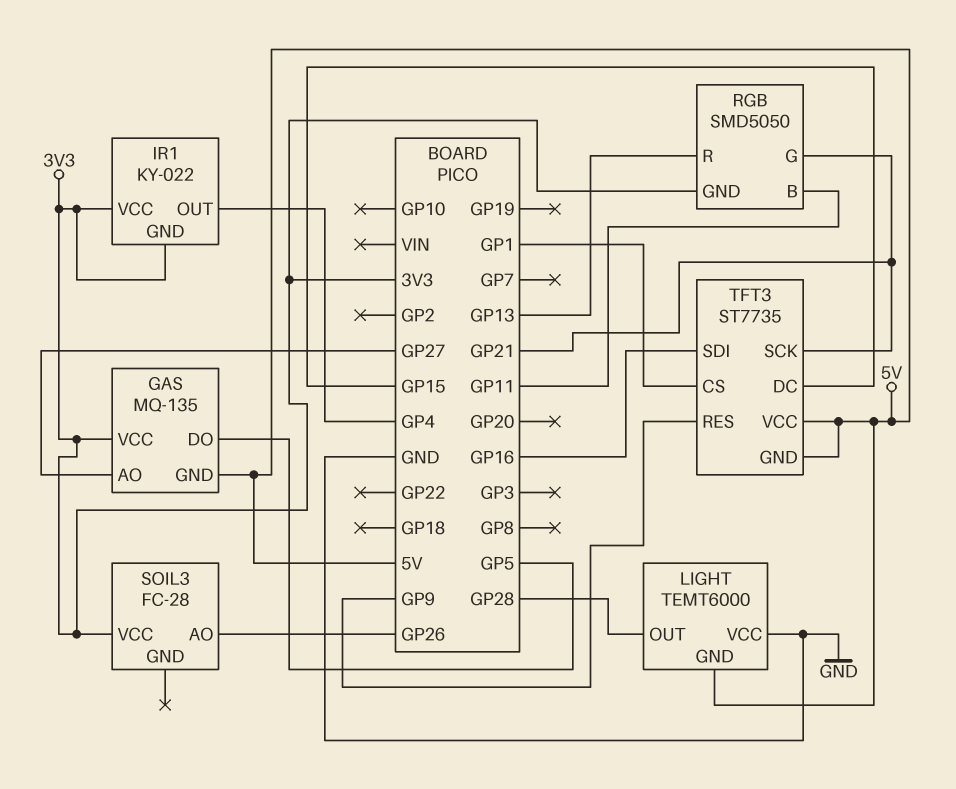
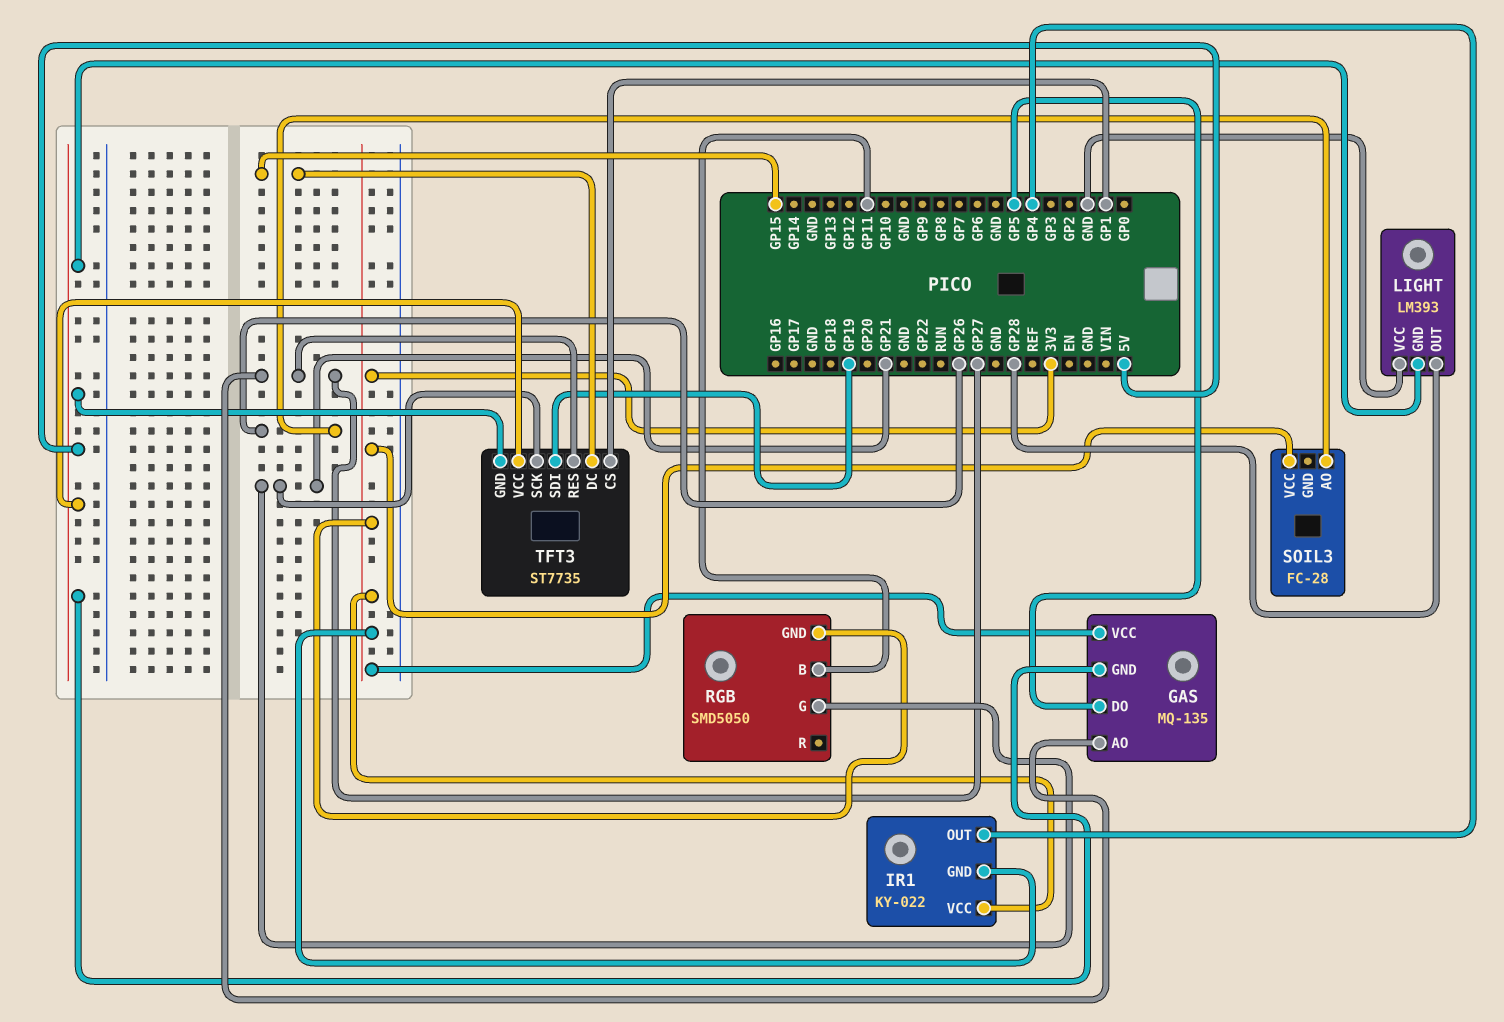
LIGHT: TEMT6000 -> LM393
RGB pin R: GP13 -> none
TFT3 pin RES: GP9 -> GP27
TFT3 pin SDI: GP16 -> GP19

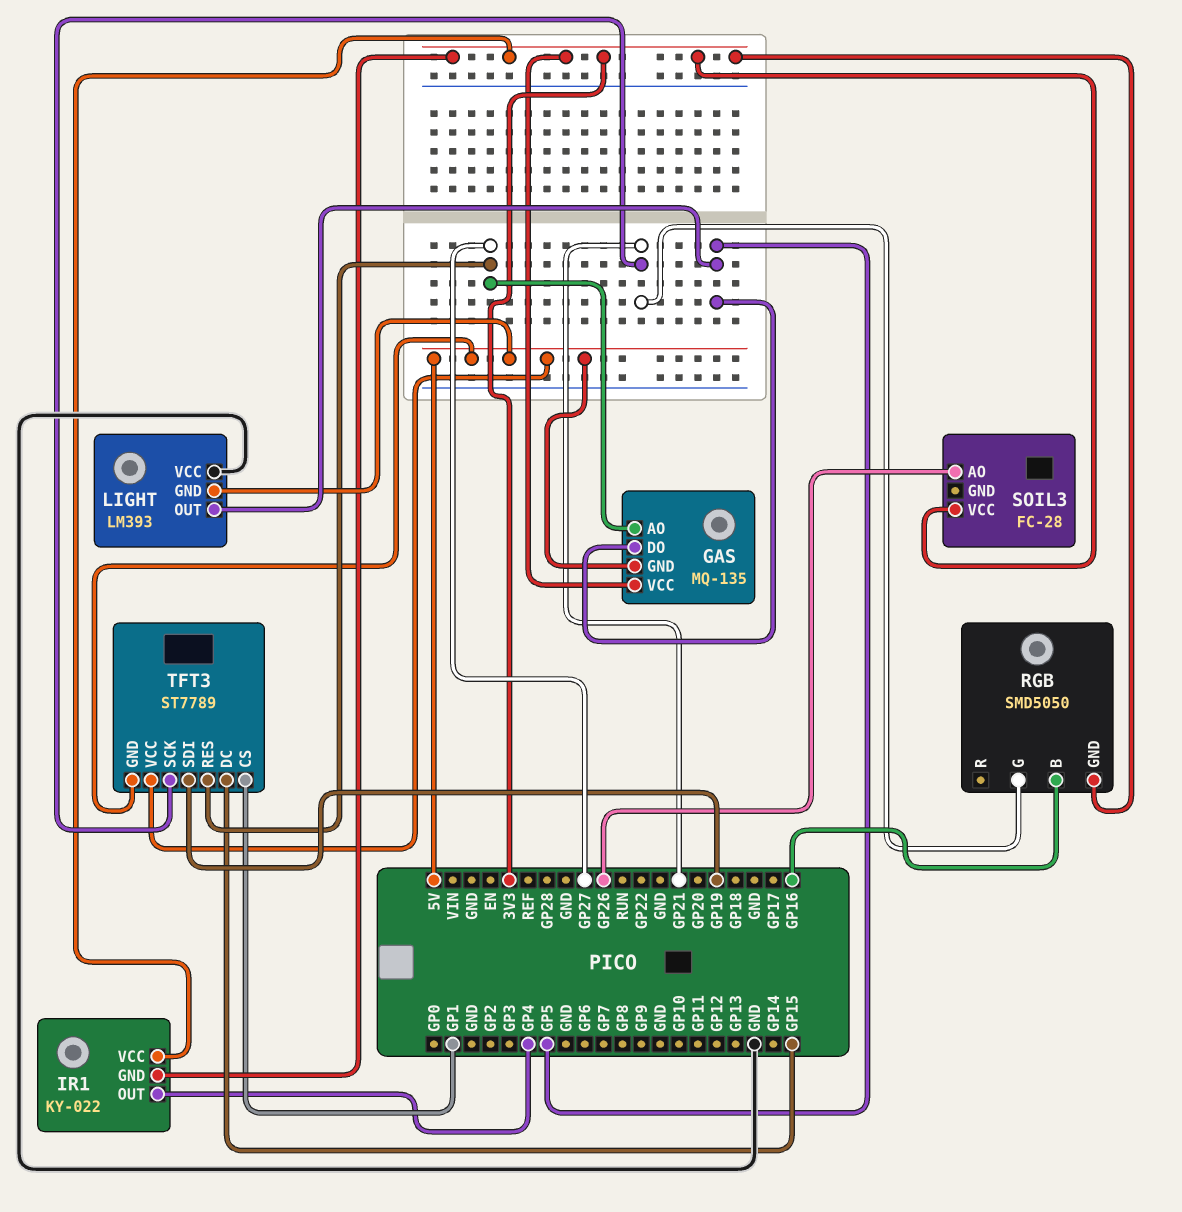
LIGHT pin OUT: GP28 -> GP5
RGB pin B: GP11 -> GP16
TFT3: ST7735 -> ST7789

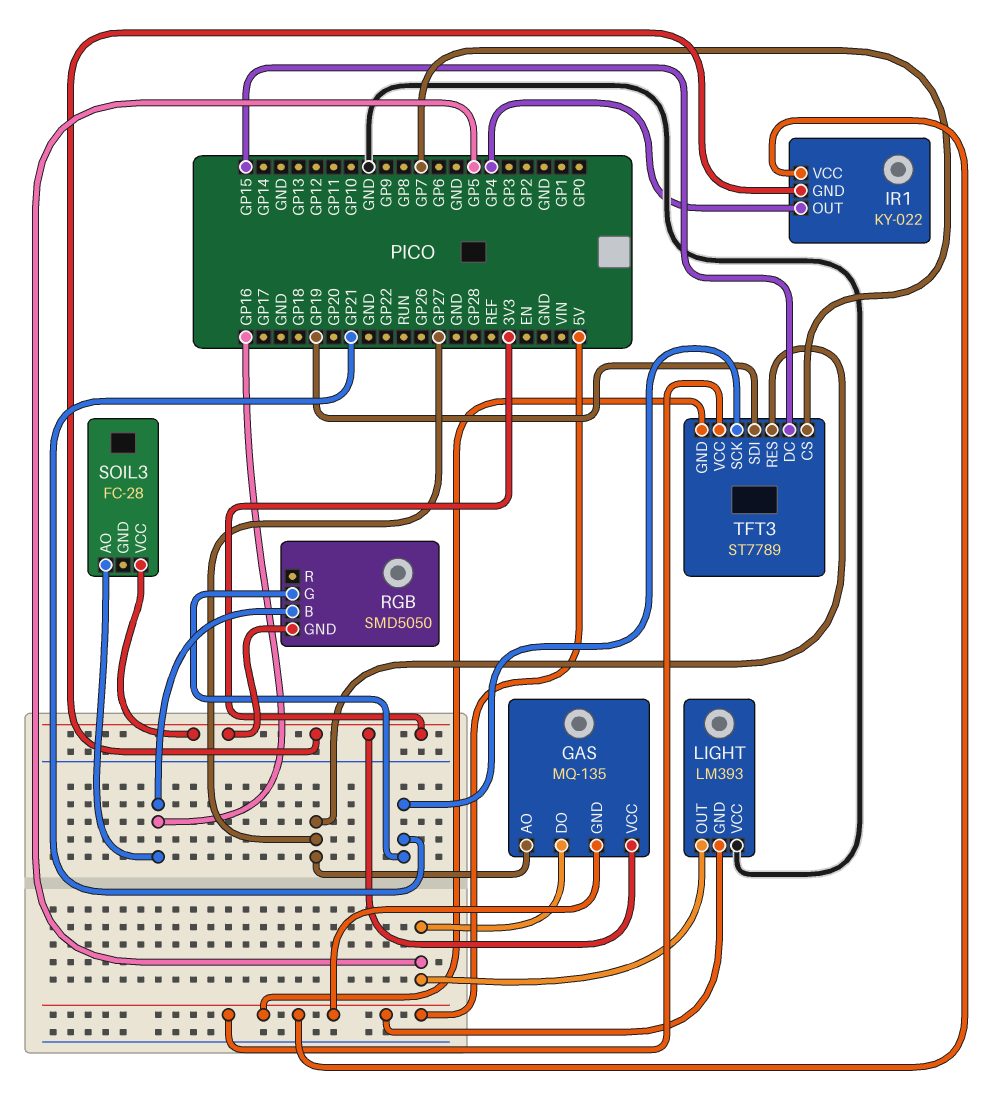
IR1 pin VCC: 3V3 -> 5V
SOIL3 pin AO: GP26 -> GP16
TFT3 pin CS: GP1 -> GP7

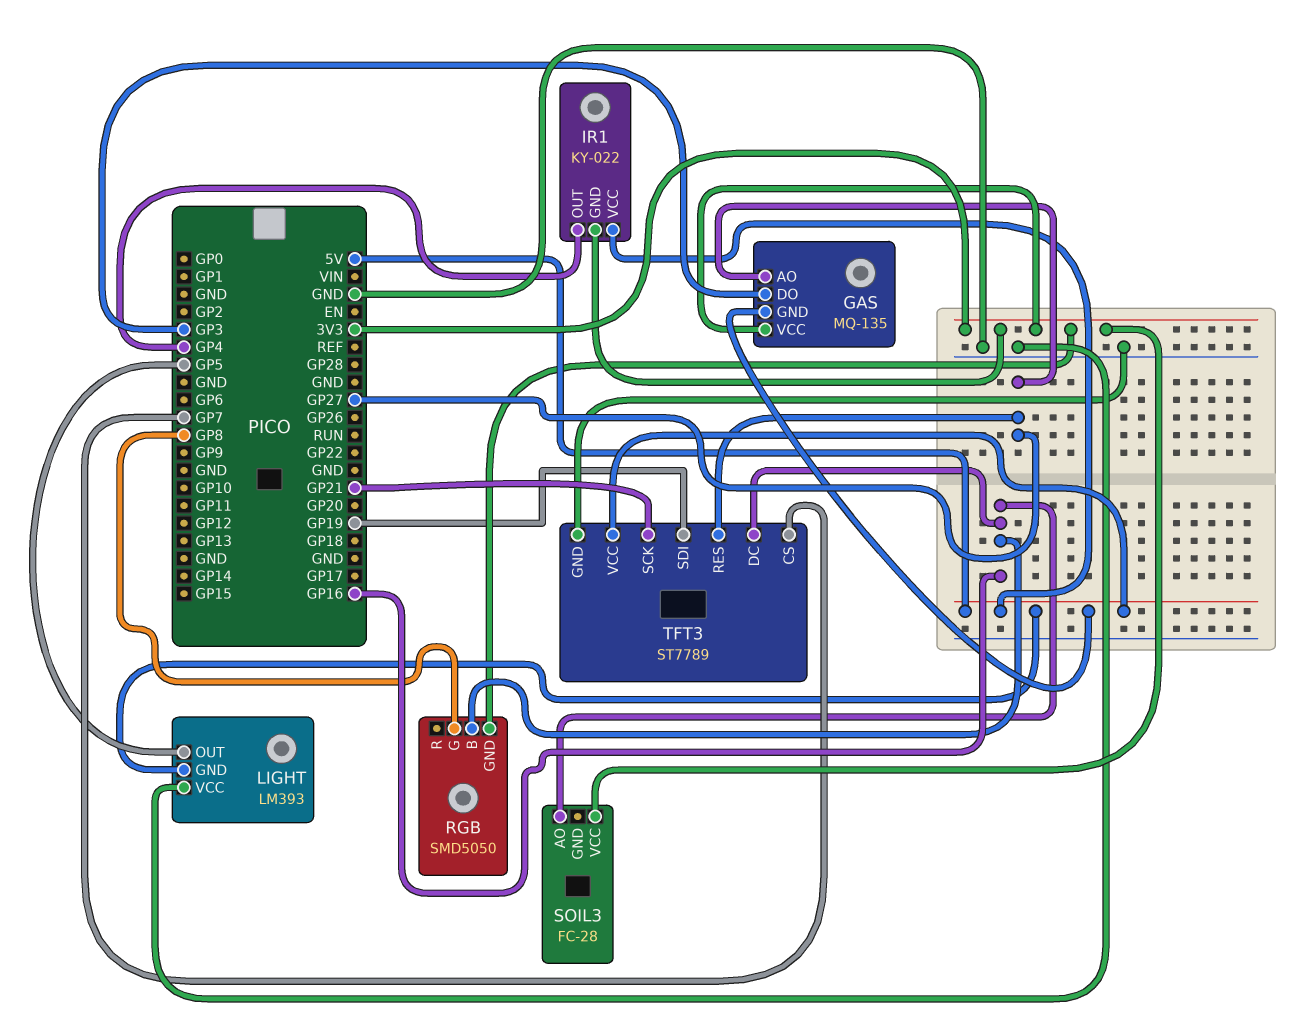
GAS pin DO: GP5 -> GP3
RGB pin G: GP21 -> GP8
TFT3 pin DC: GP15 -> GP16
TFT3 pin GND: 5V -> GND

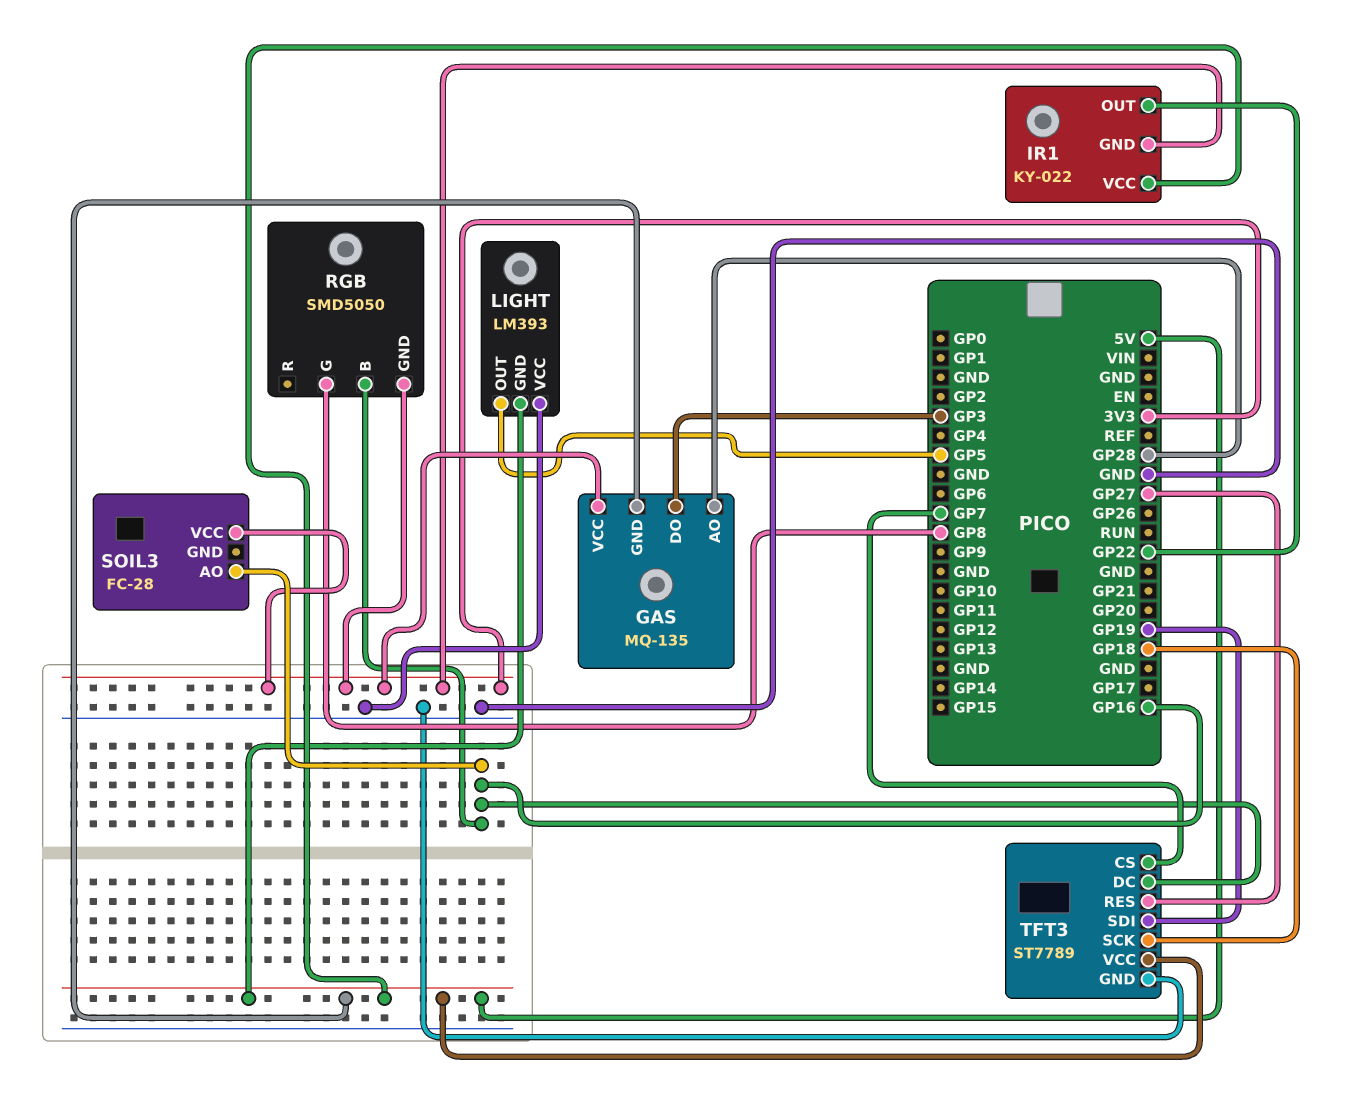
GAS pin AO: GP27 -> GP28
IR1 pin OUT: GP4 -> GP22
TFT3 pin SCK: GP21 -> GP18

